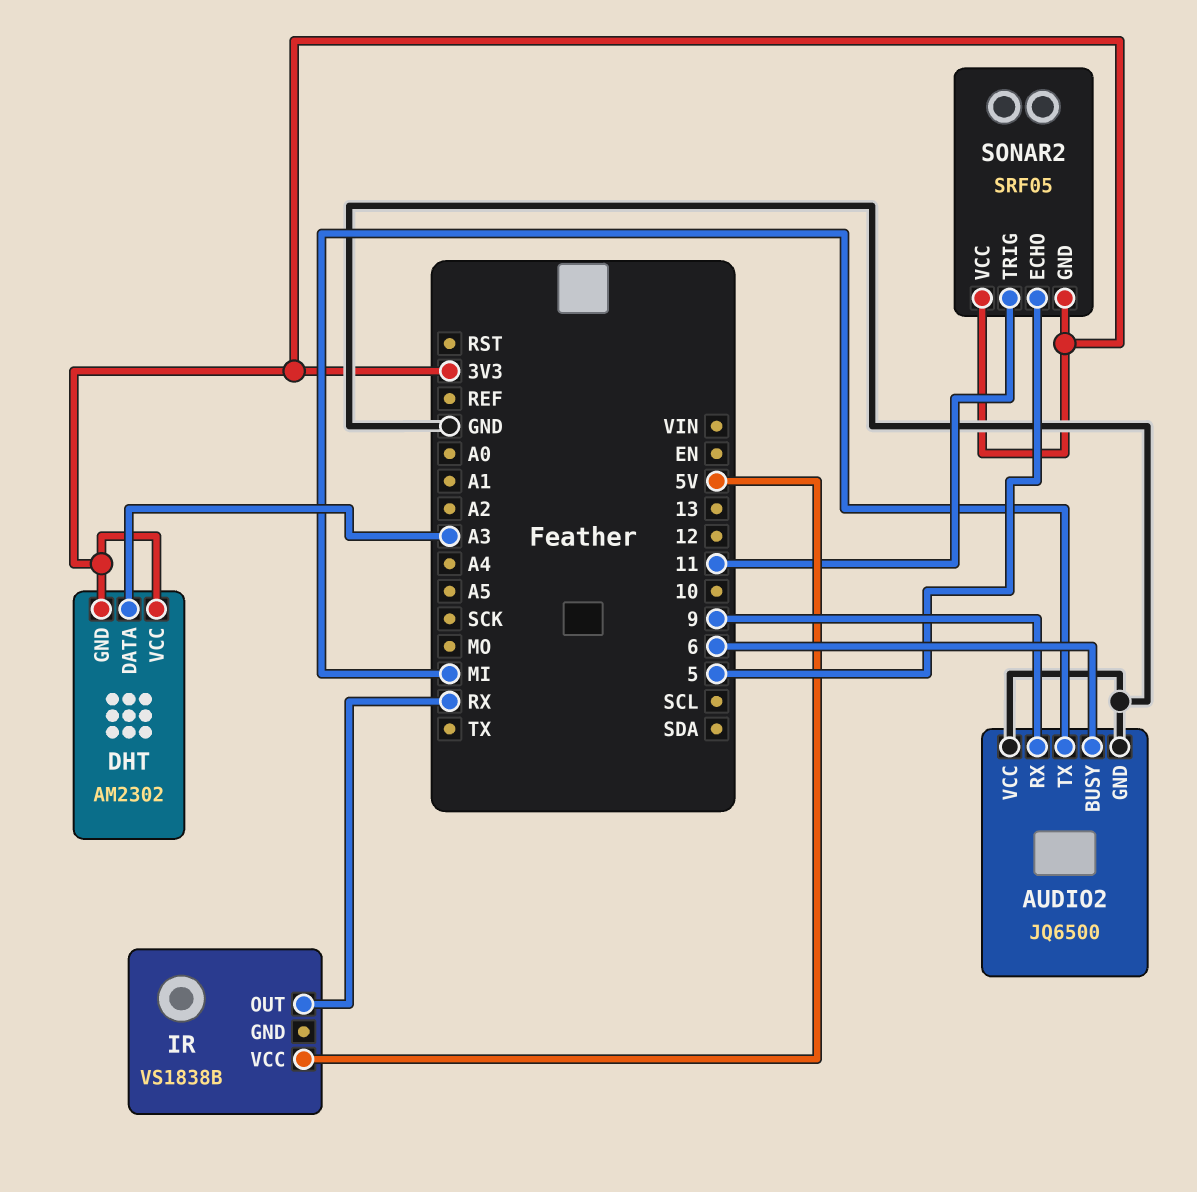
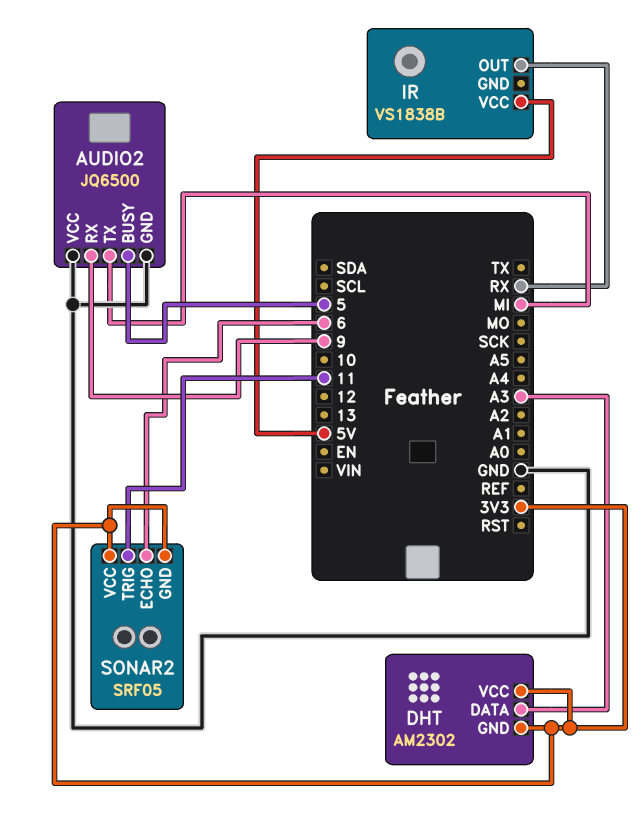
AUDIO2 pin BUSY: 6 -> 5
SONAR2 pin ECHO: 5 -> 6

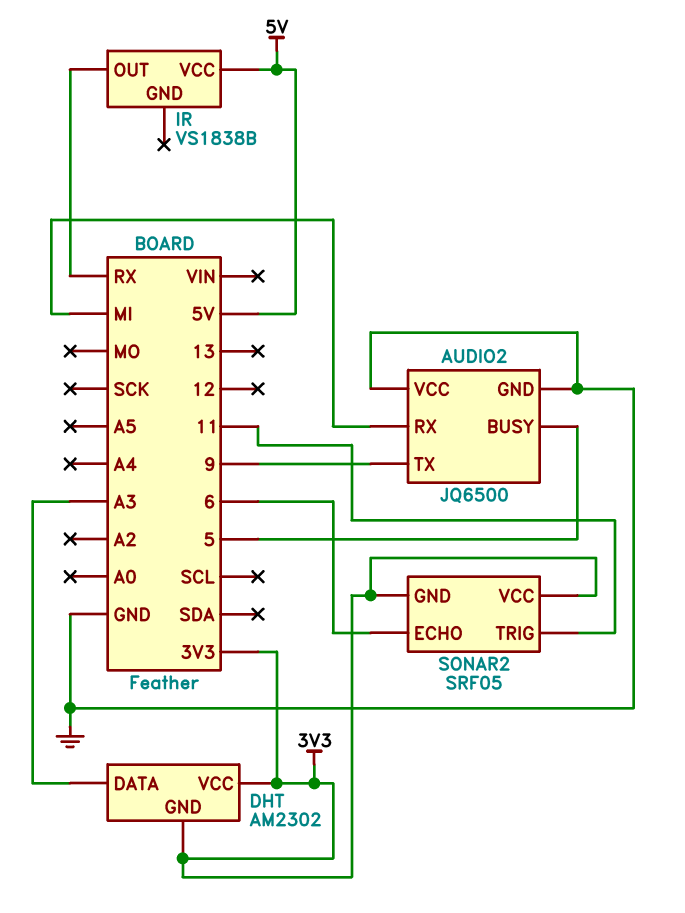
AUDIO2 pin RX: 9 -> MI
AUDIO2 pin TX: MI -> 9

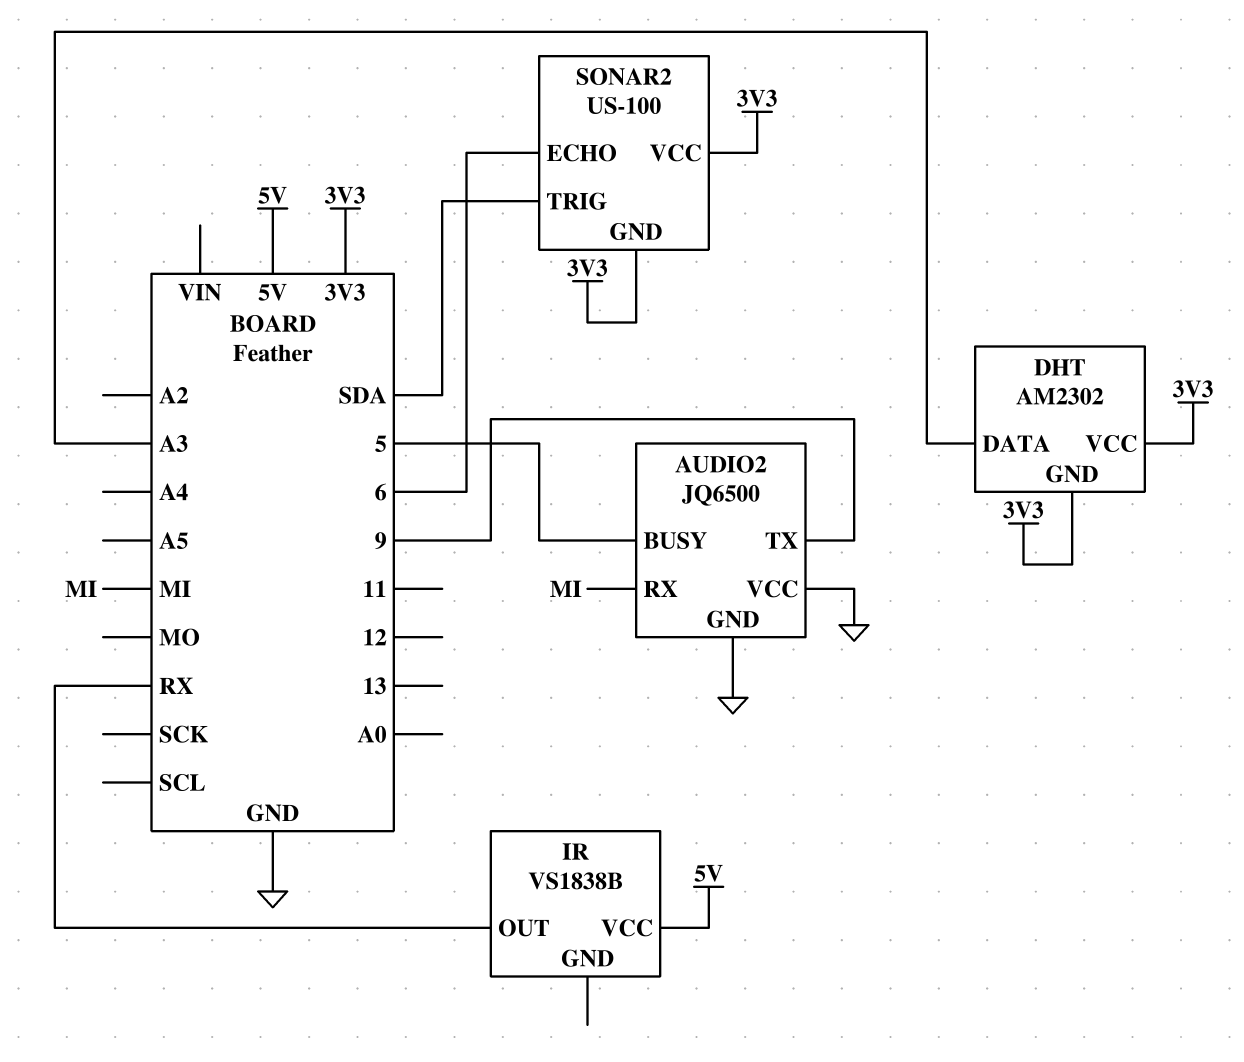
SONAR2: SRF05 -> US-100
SONAR2 pin TRIG: 11 -> SDA

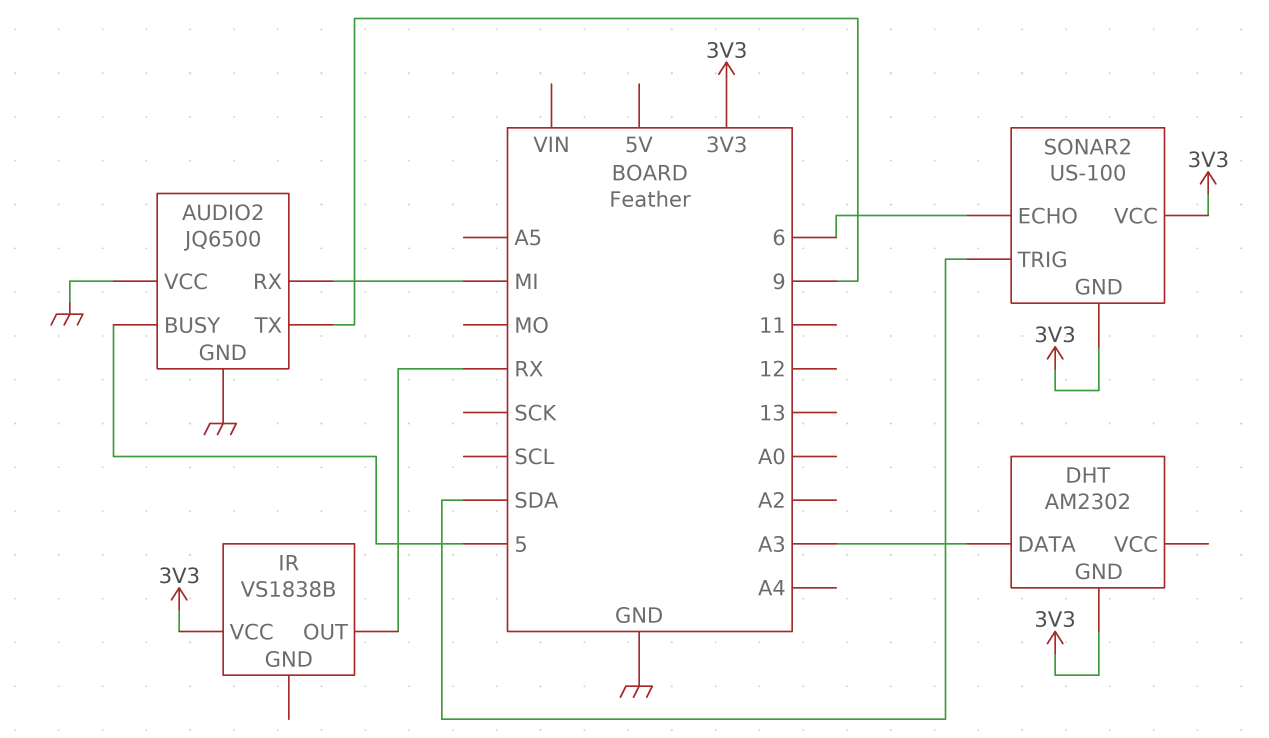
DHT pin VCC: 3V3 -> none
IR pin VCC: 5V -> 3V3

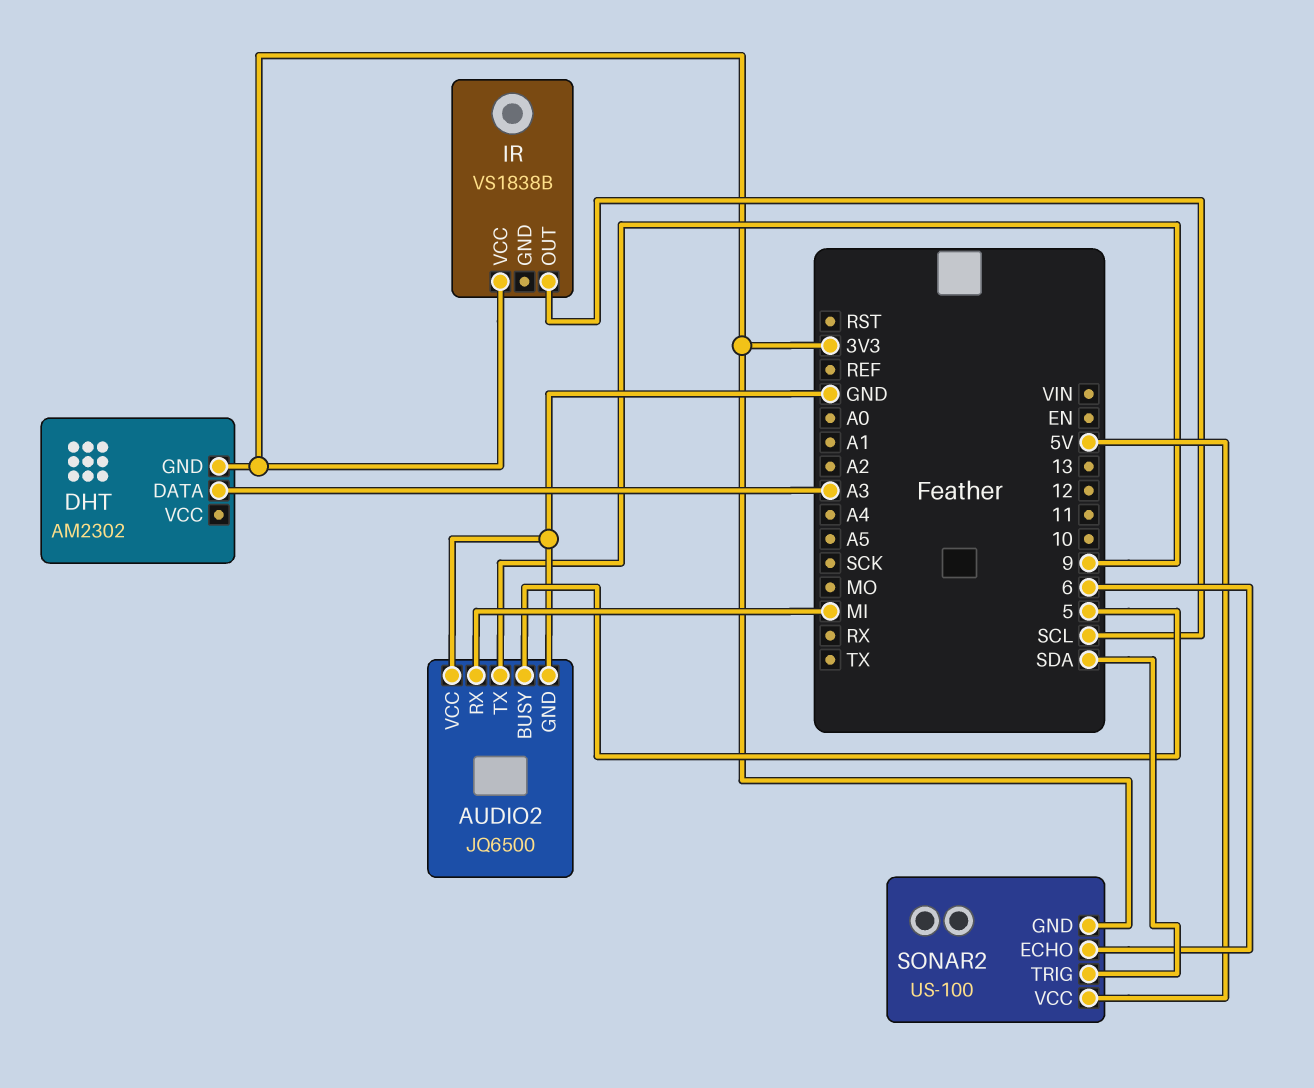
IR pin OUT: RX -> SCL
SONAR2 pin VCC: 3V3 -> 5V

